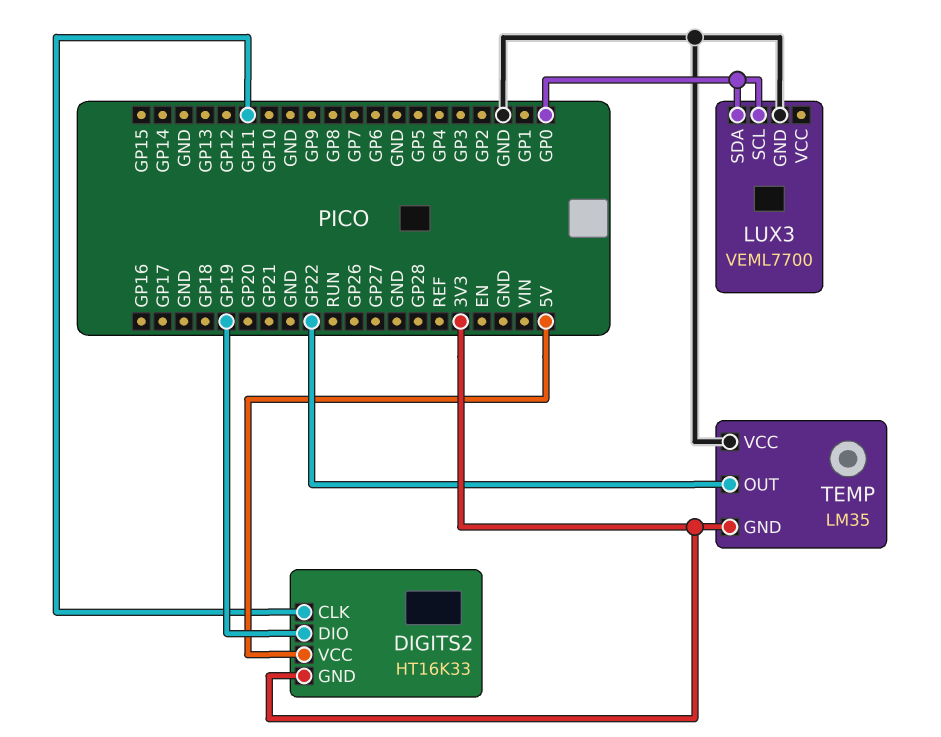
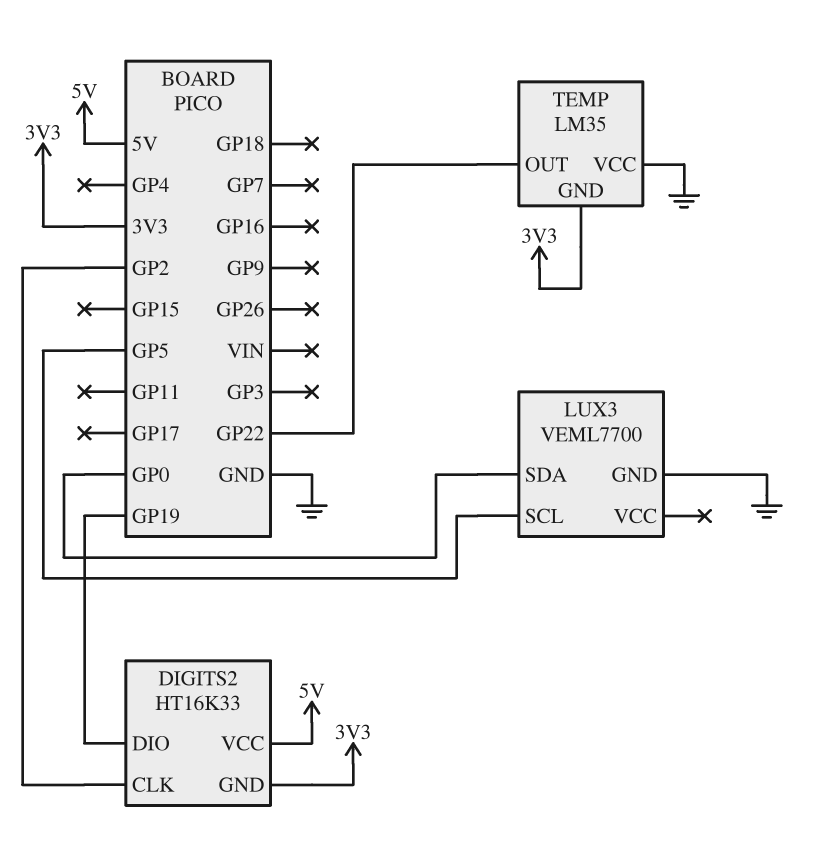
DIGITS2 pin CLK: GP11 -> GP2
LUX3 pin SCL: GP0 -> GP5

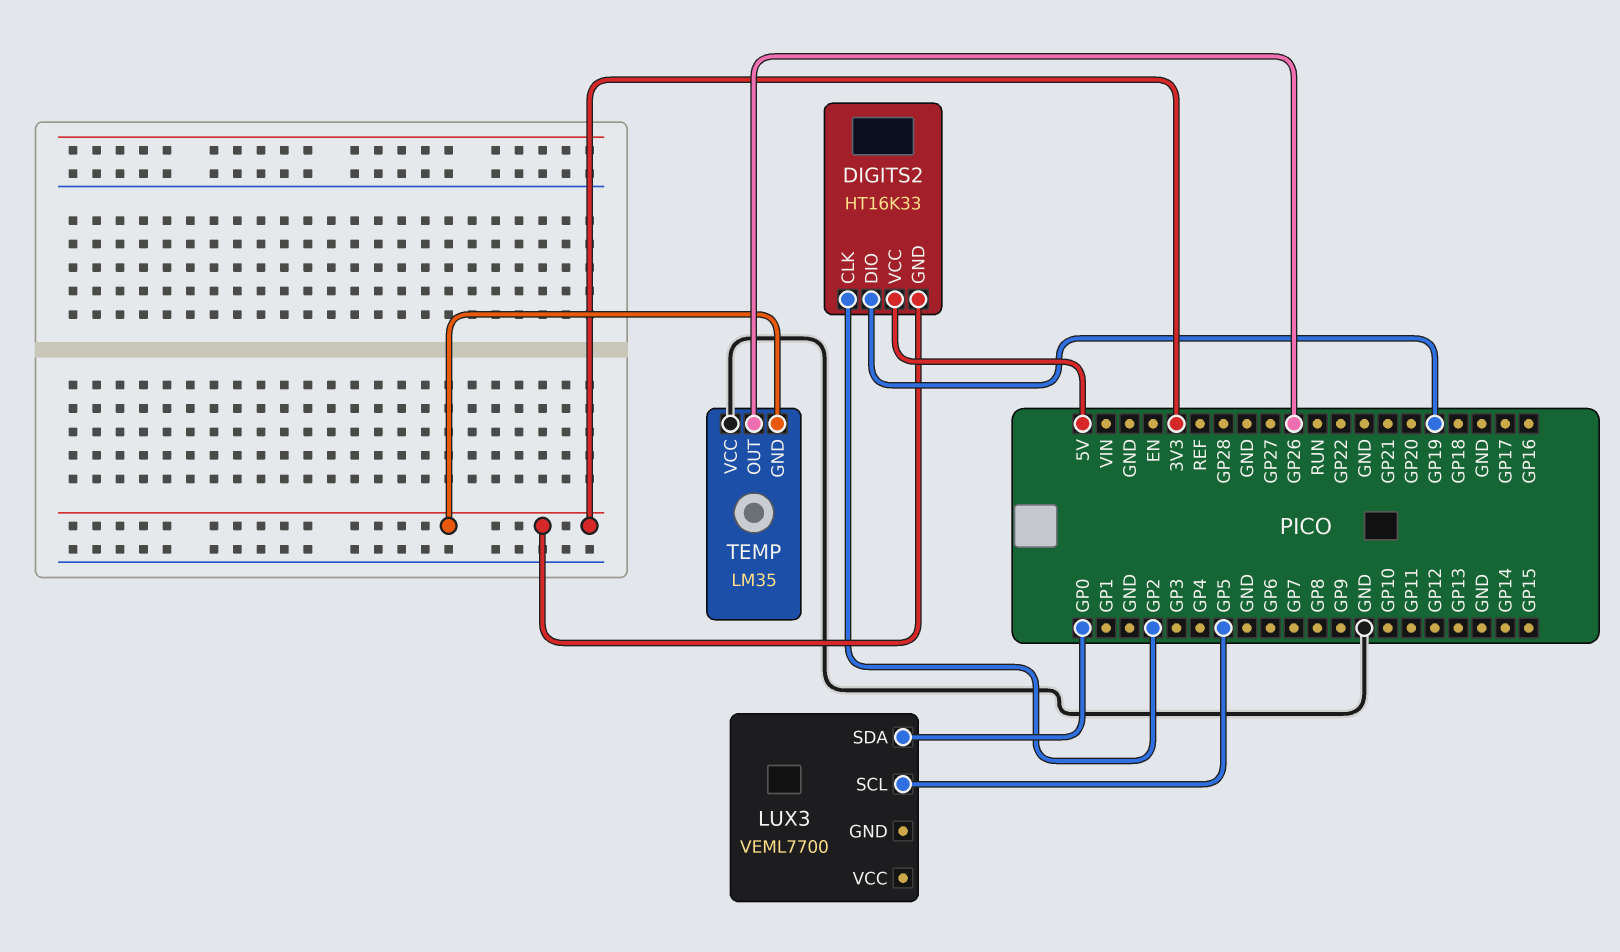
LUX3 pin GND: GND -> none
TEMP pin OUT: GP22 -> GP26

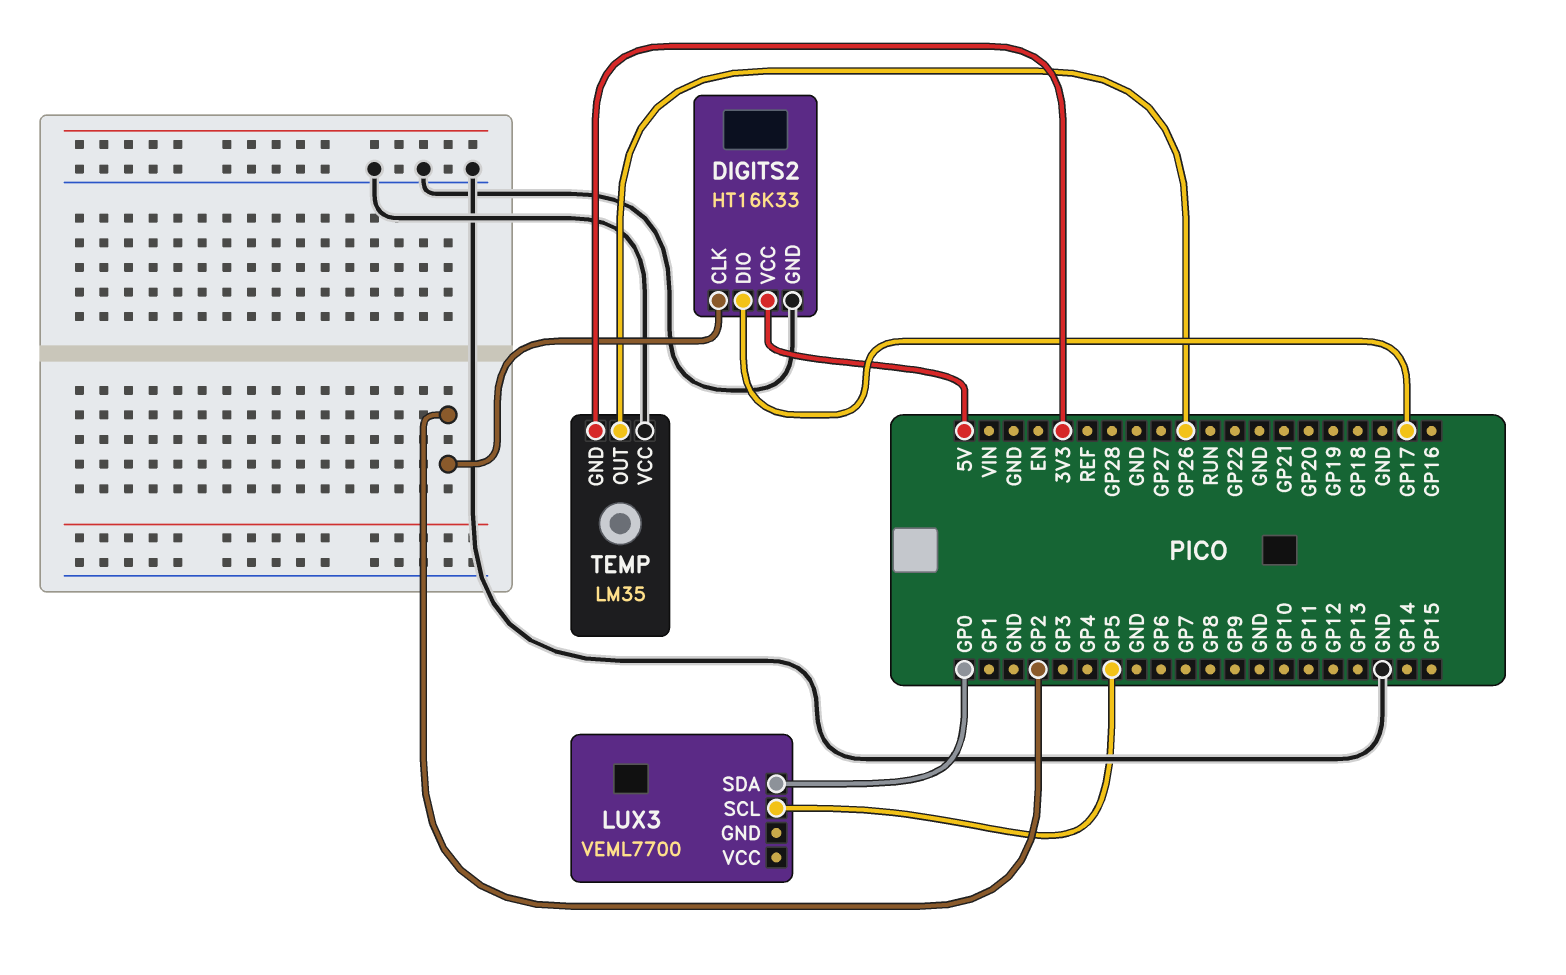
DIGITS2 pin DIO: GP19 -> GP17
DIGITS2 pin GND: 3V3 -> GND

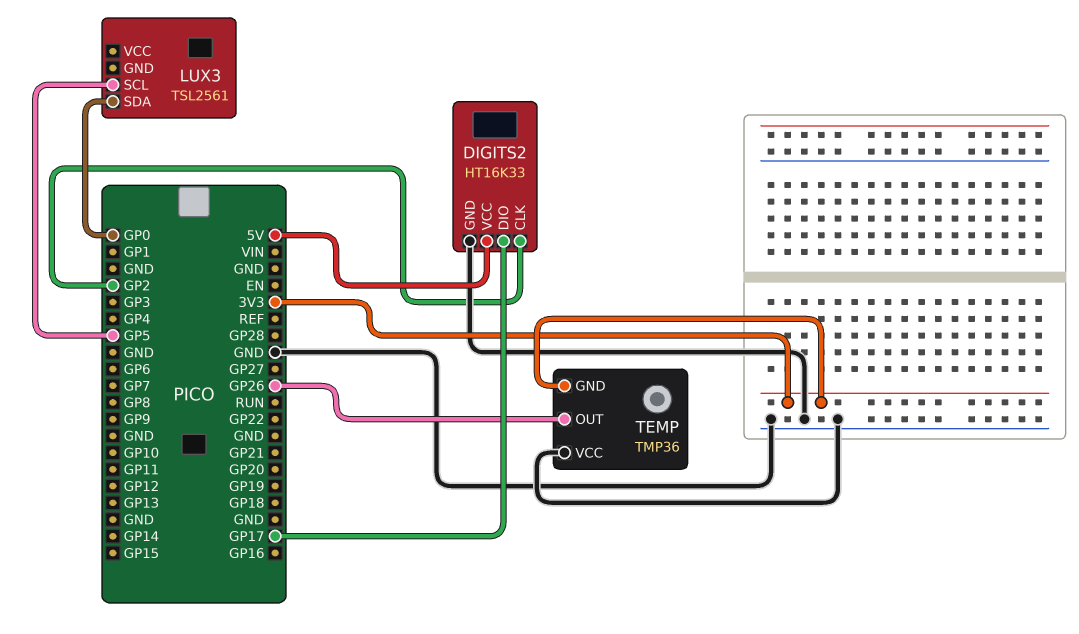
LUX3: VEML7700 -> TSL2561
TEMP: LM35 -> TMP36

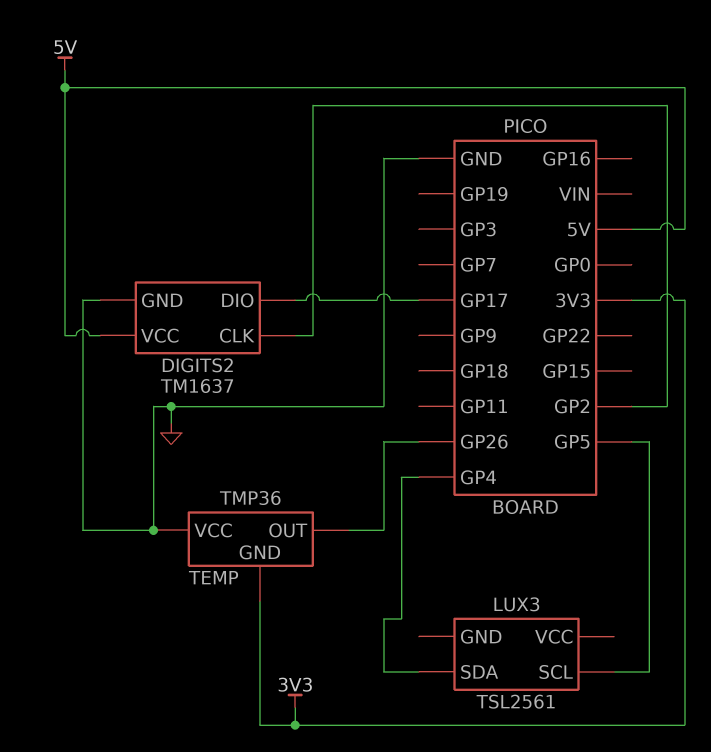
DIGITS2: HT16K33 -> TM1637
LUX3 pin SDA: GP0 -> GP4

